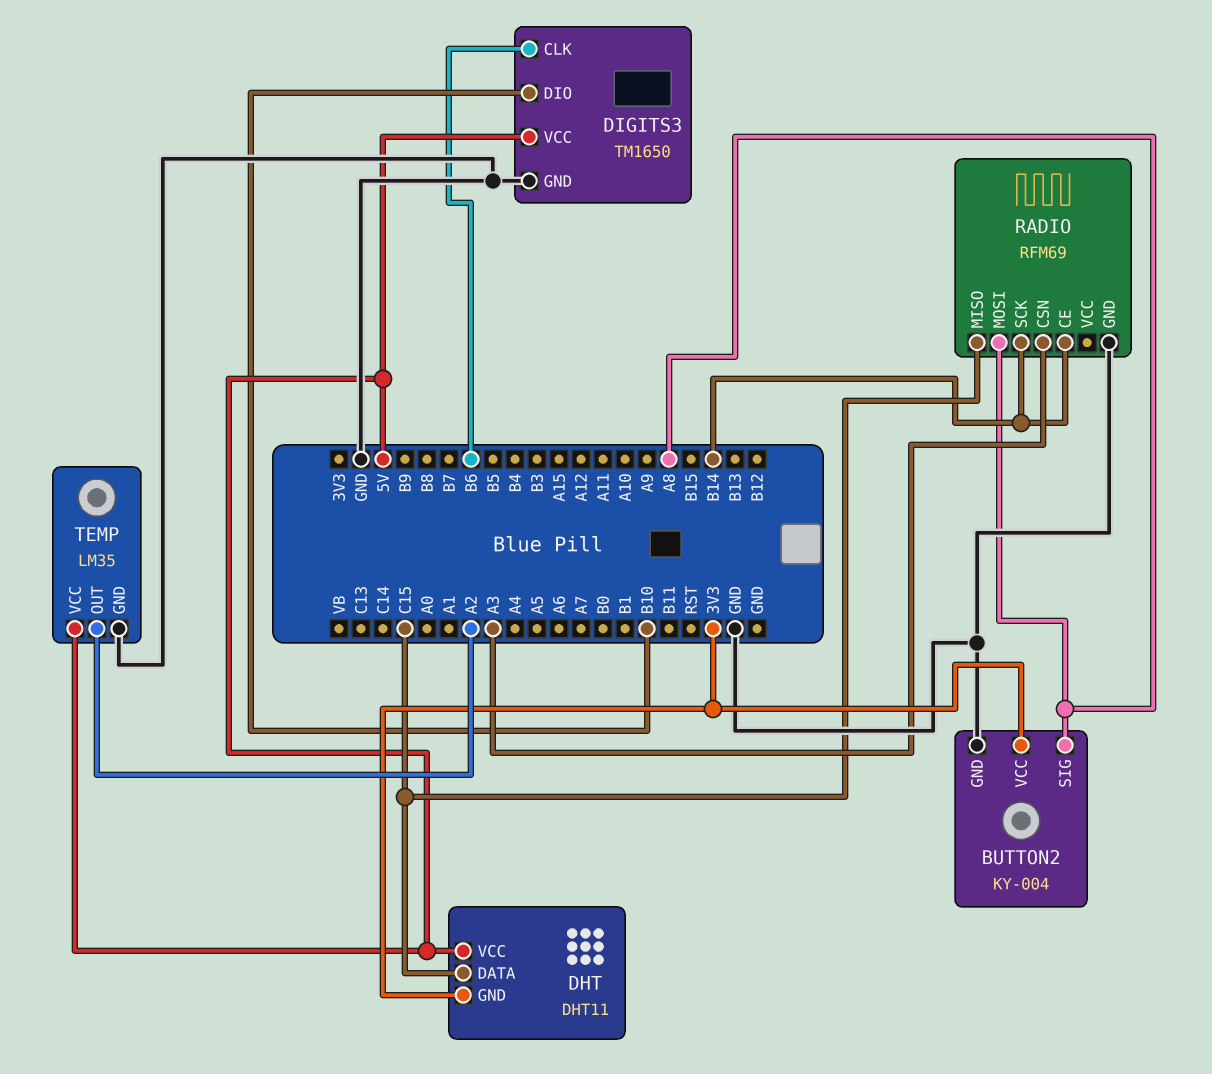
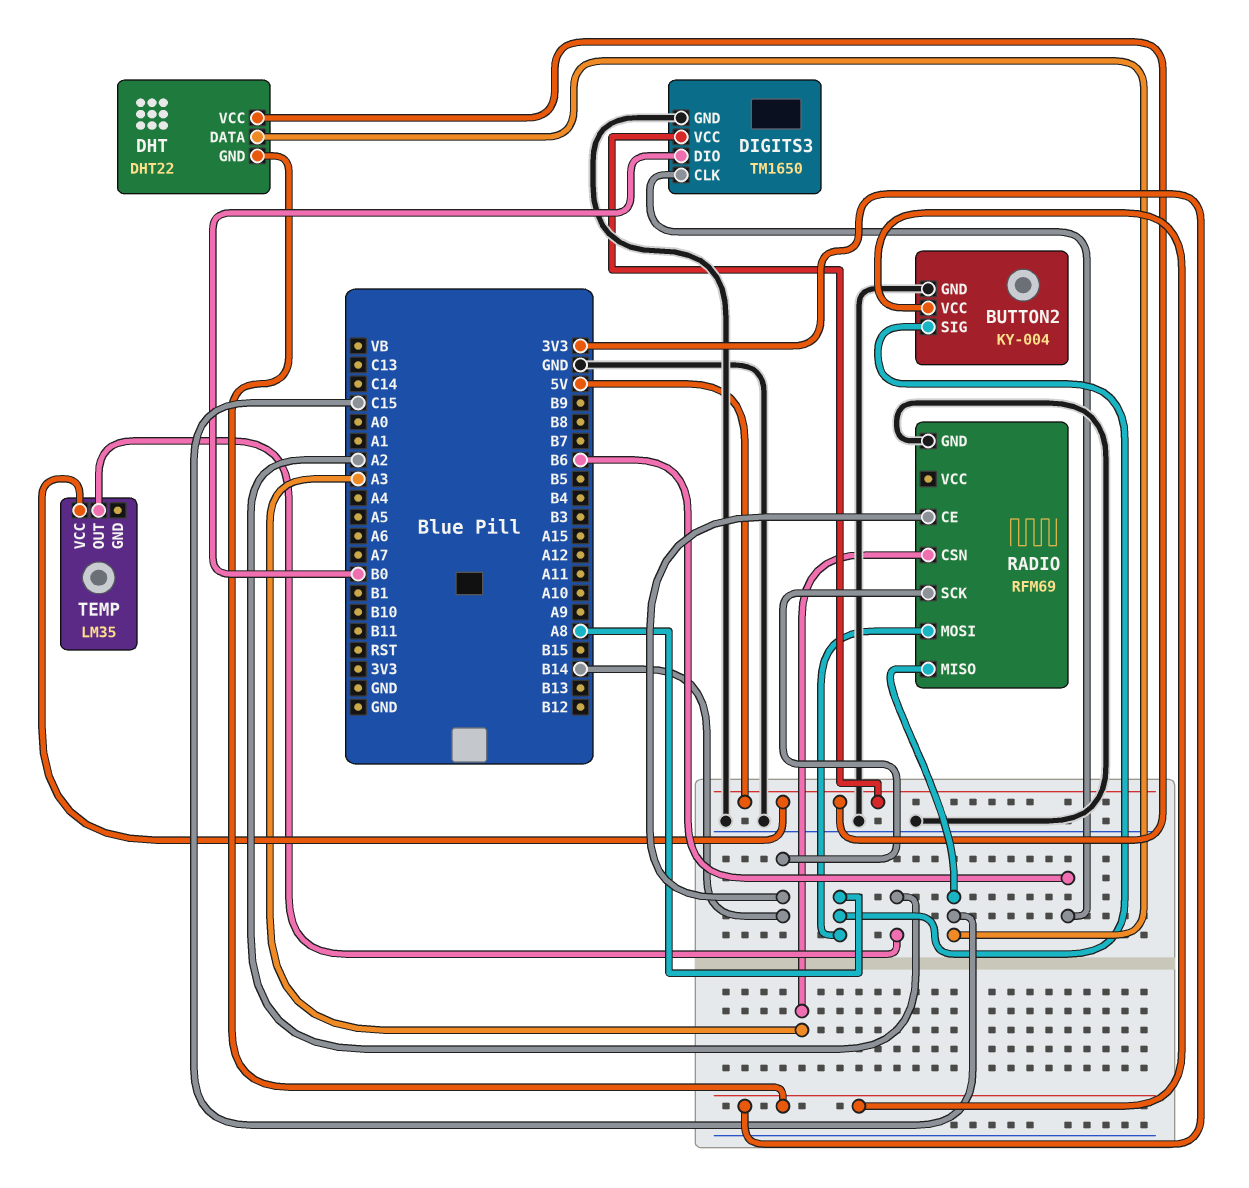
DHT: DHT11 -> DHT22
DIGITS3 pin DIO: B10 -> B0
TEMP pin GND: GND -> none

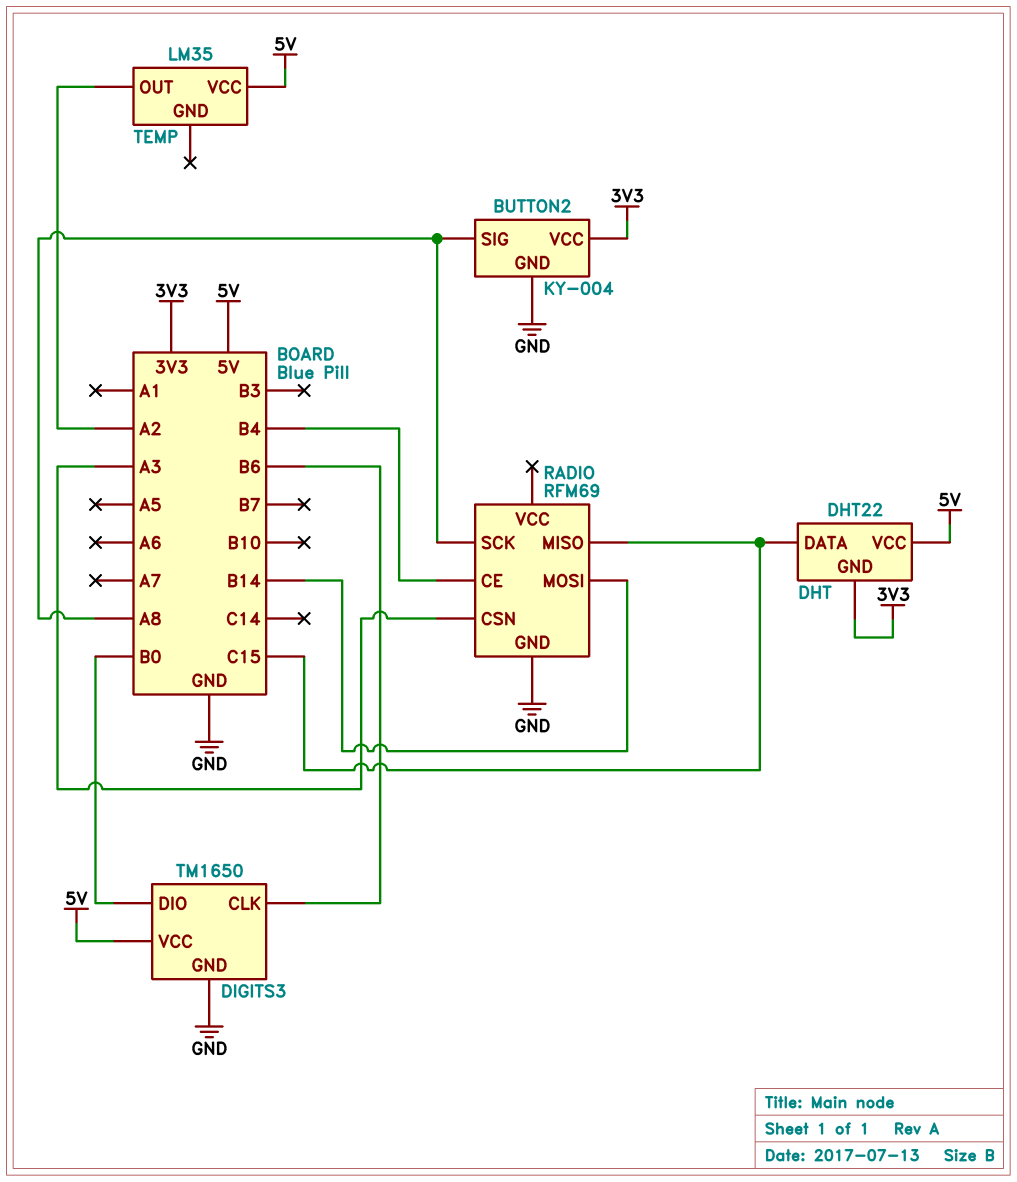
RADIO pin CE: B14 -> B4
RADIO pin MOSI: A8 -> B14
RADIO pin SCK: B14 -> A8

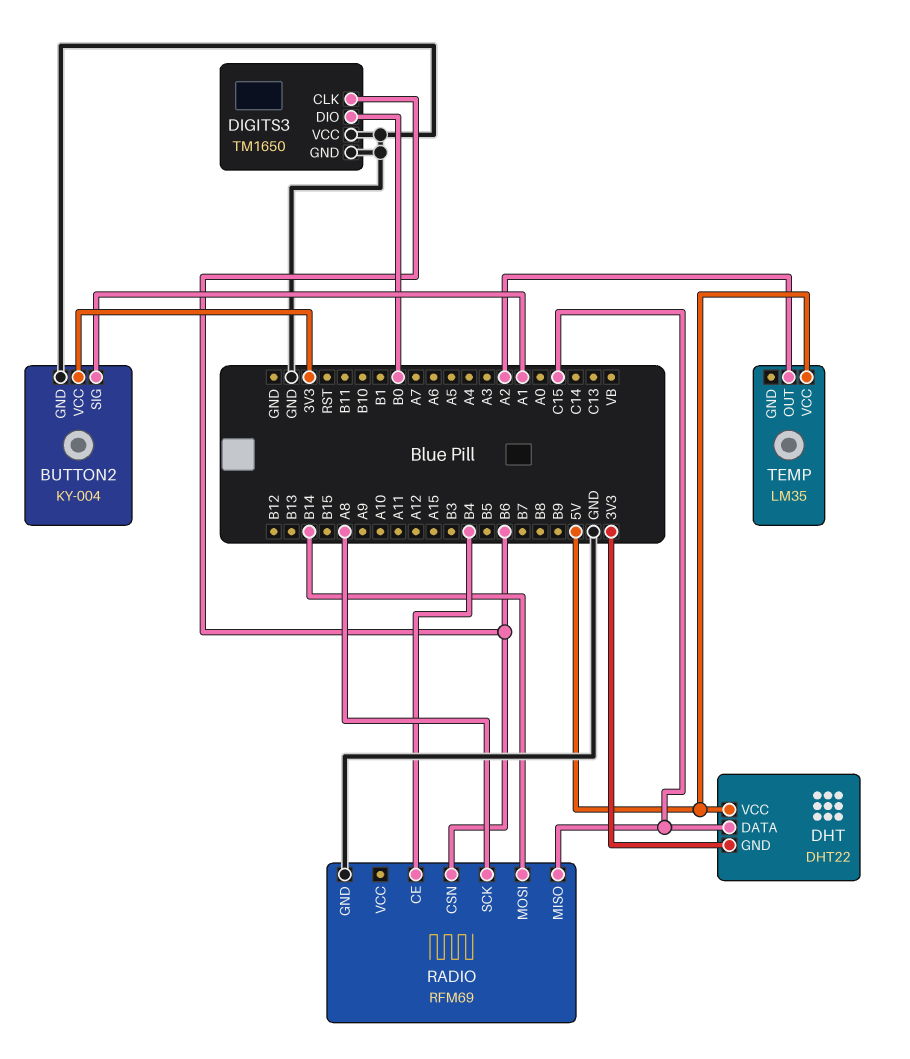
BUTTON2 pin SIG: A8 -> A1
DIGITS3 pin VCC: 5V -> GND
RADIO pin CSN: A3 -> B6

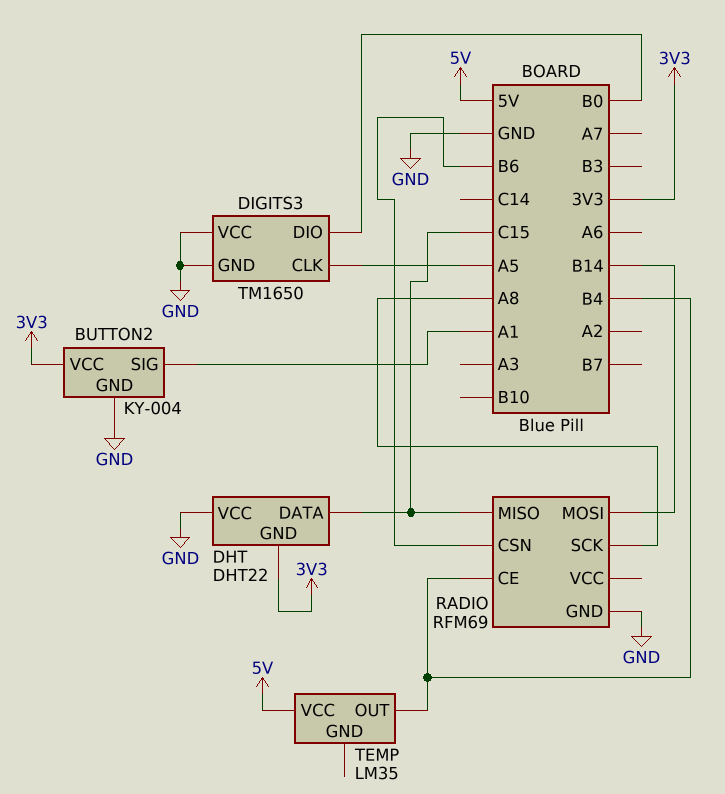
DHT pin VCC: 5V -> GND
DIGITS3 pin CLK: B6 -> A5
TEMP pin OUT: A2 -> B4

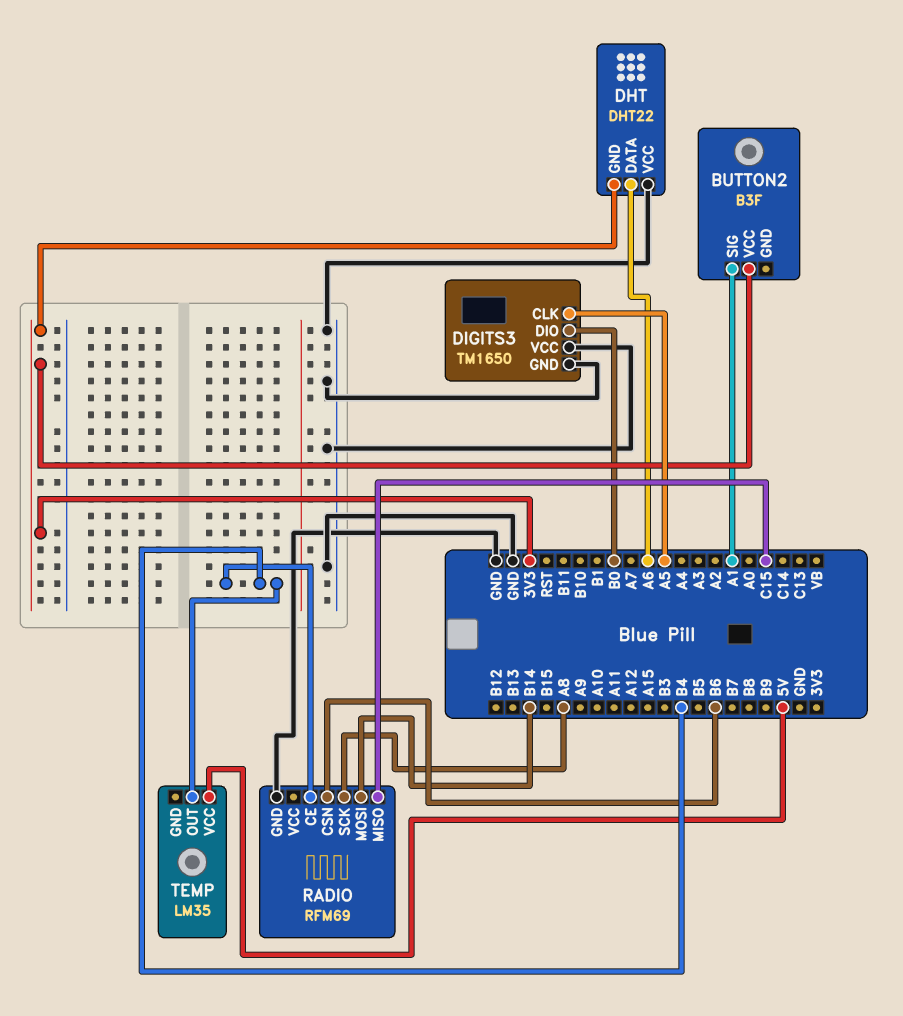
BUTTON2: KY-004 -> B3F
BUTTON2 pin GND: GND -> none
DHT pin DATA: C15 -> A6

